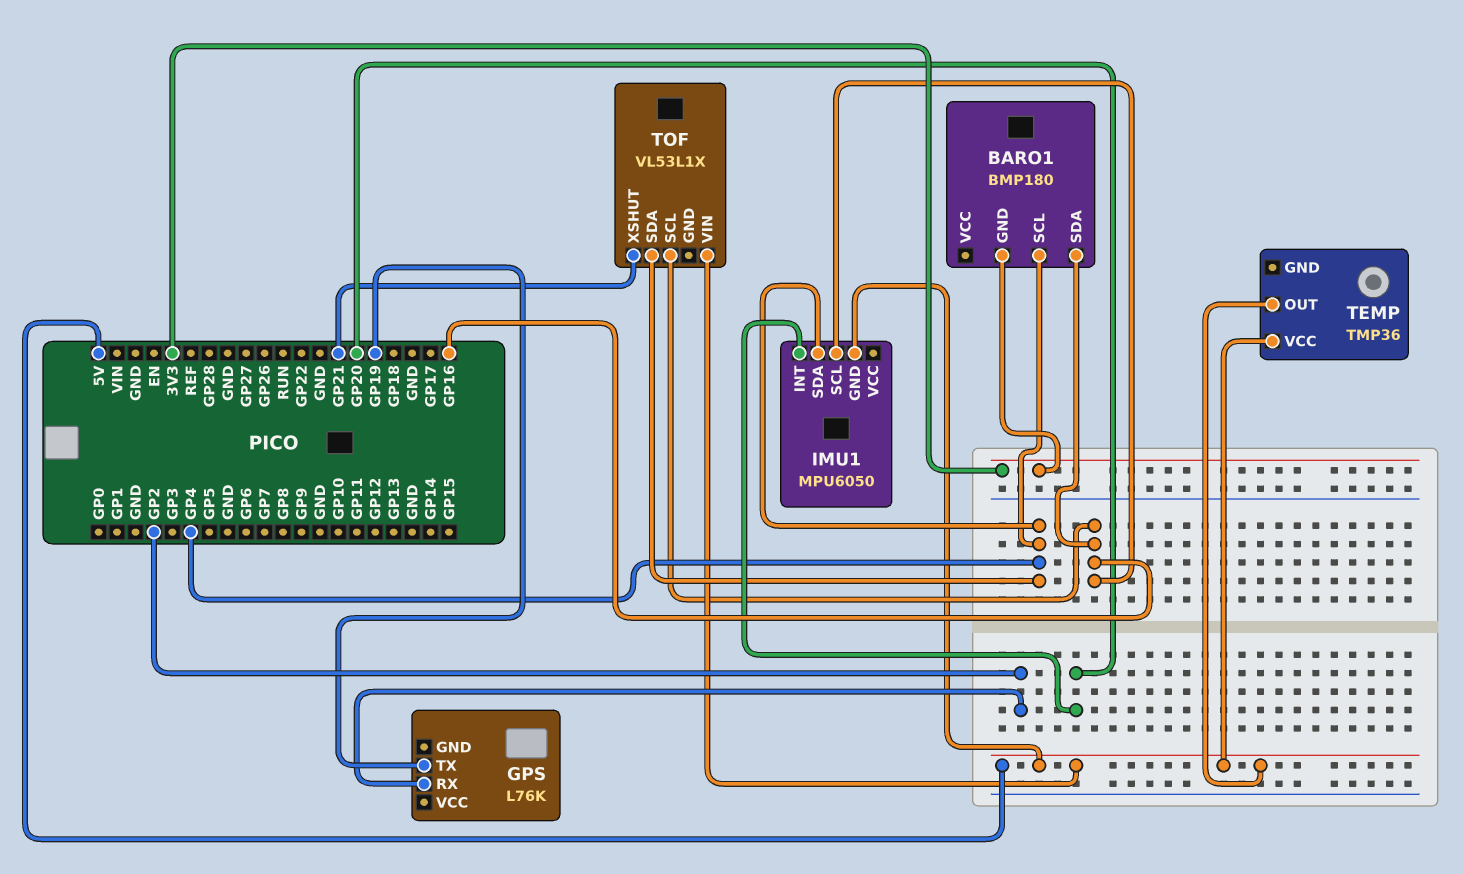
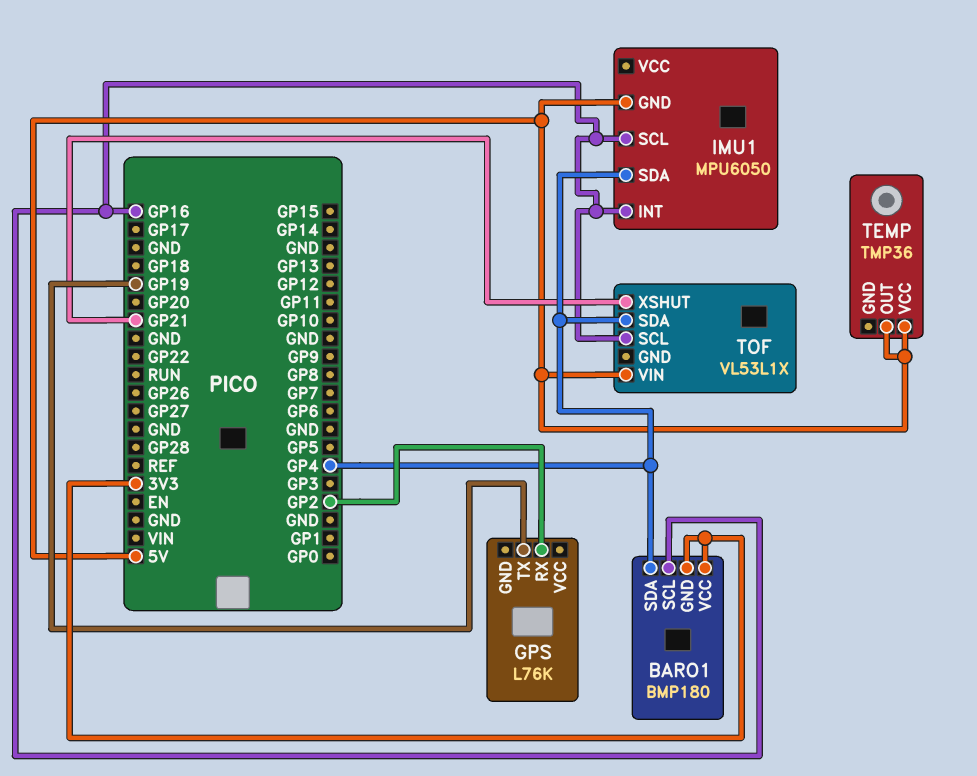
BARO1 pin SCL: GP4 -> GP16
BARO1 pin SDA: GP16 -> GP4
BARO1 pin VCC: none -> 3V3
IMU1 pin INT: GP20 -> GP16

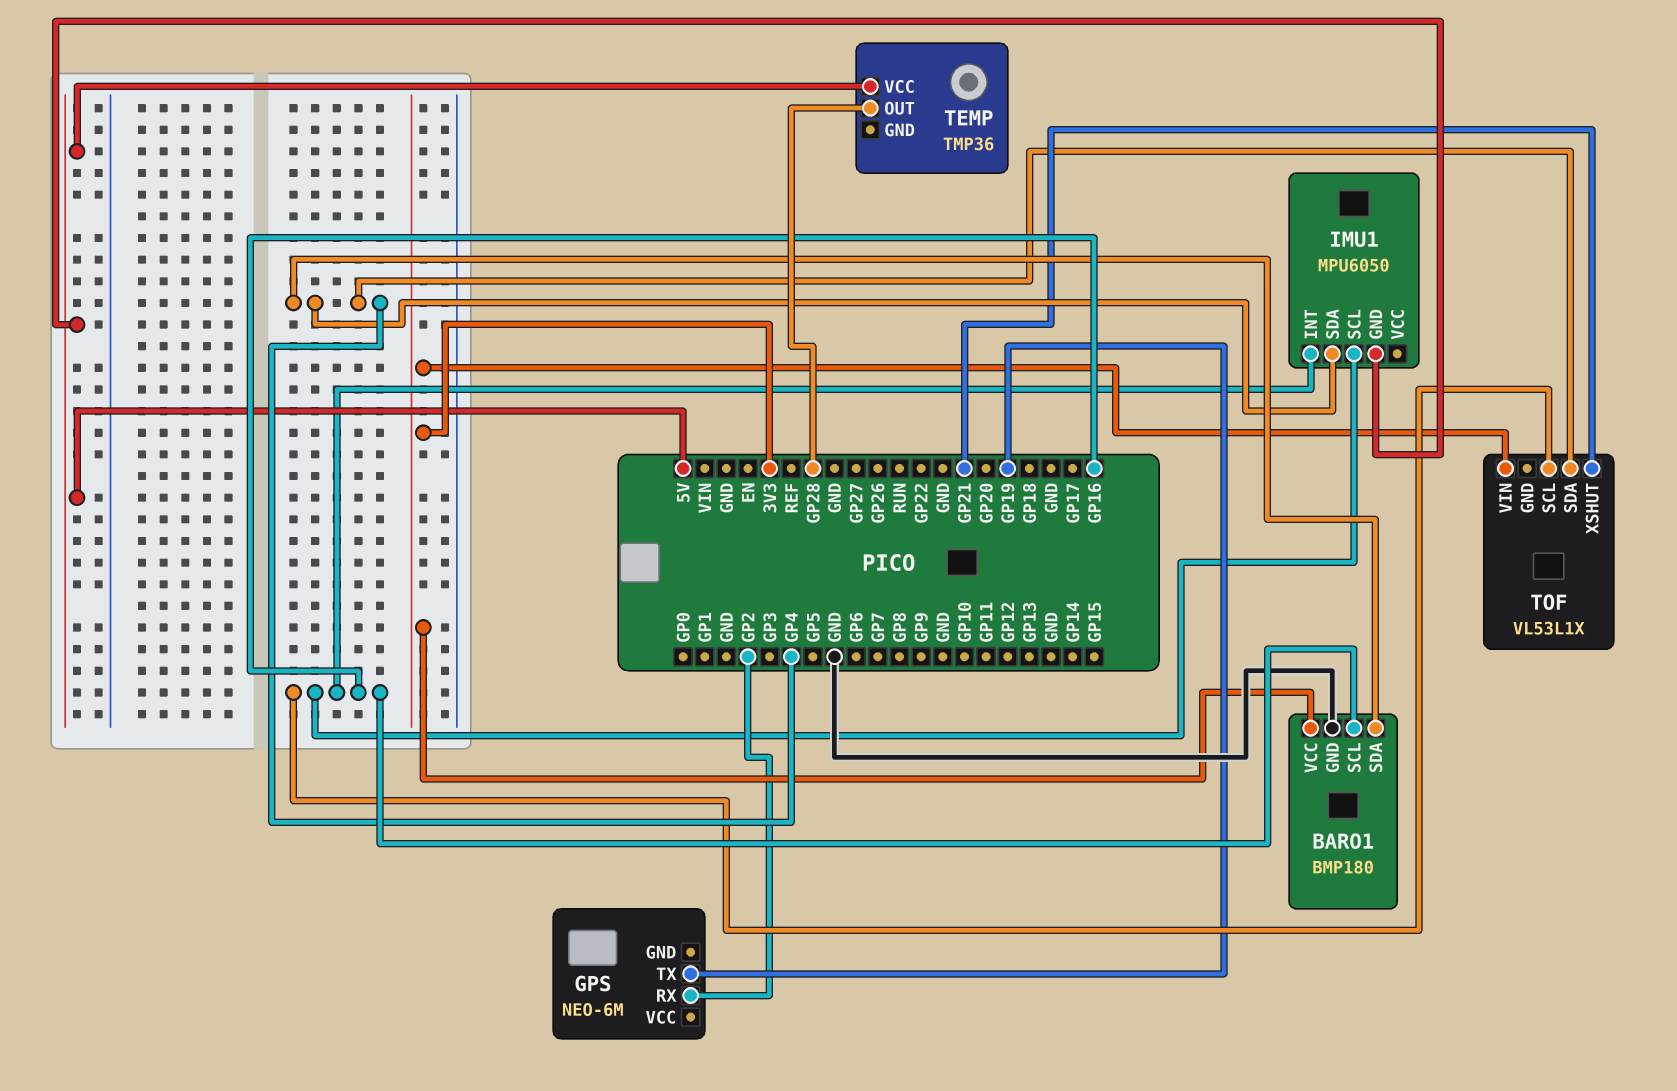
BARO1 pin GND: 3V3 -> GND
GPS: L76K -> NEO-6M
TEMP pin OUT: 5V -> GP28
TOF pin VIN: 5V -> 3V3

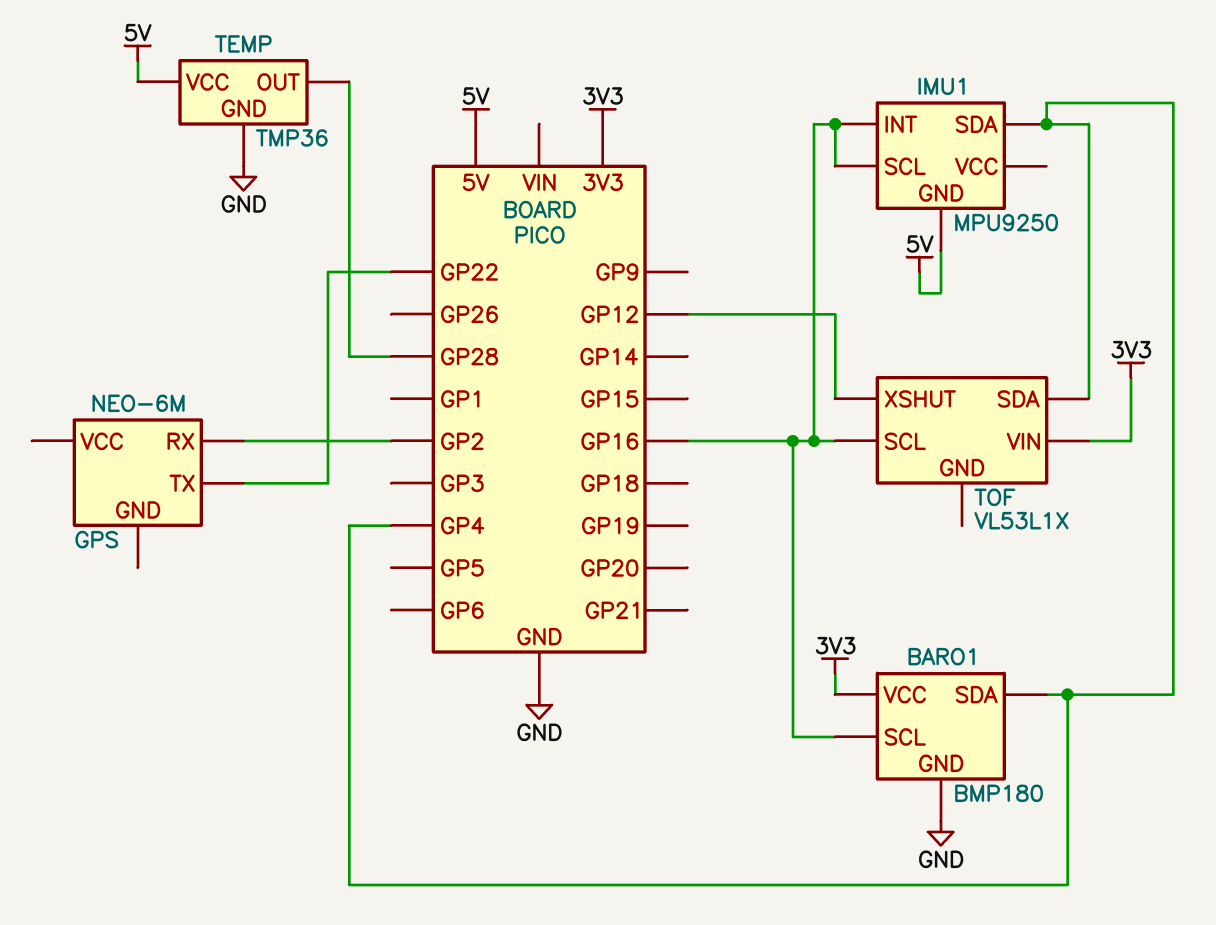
GPS pin TX: GP19 -> GP22
IMU1: MPU6050 -> MPU9250
TEMP pin GND: none -> GND
TOF pin XSHUT: GP21 -> GP12

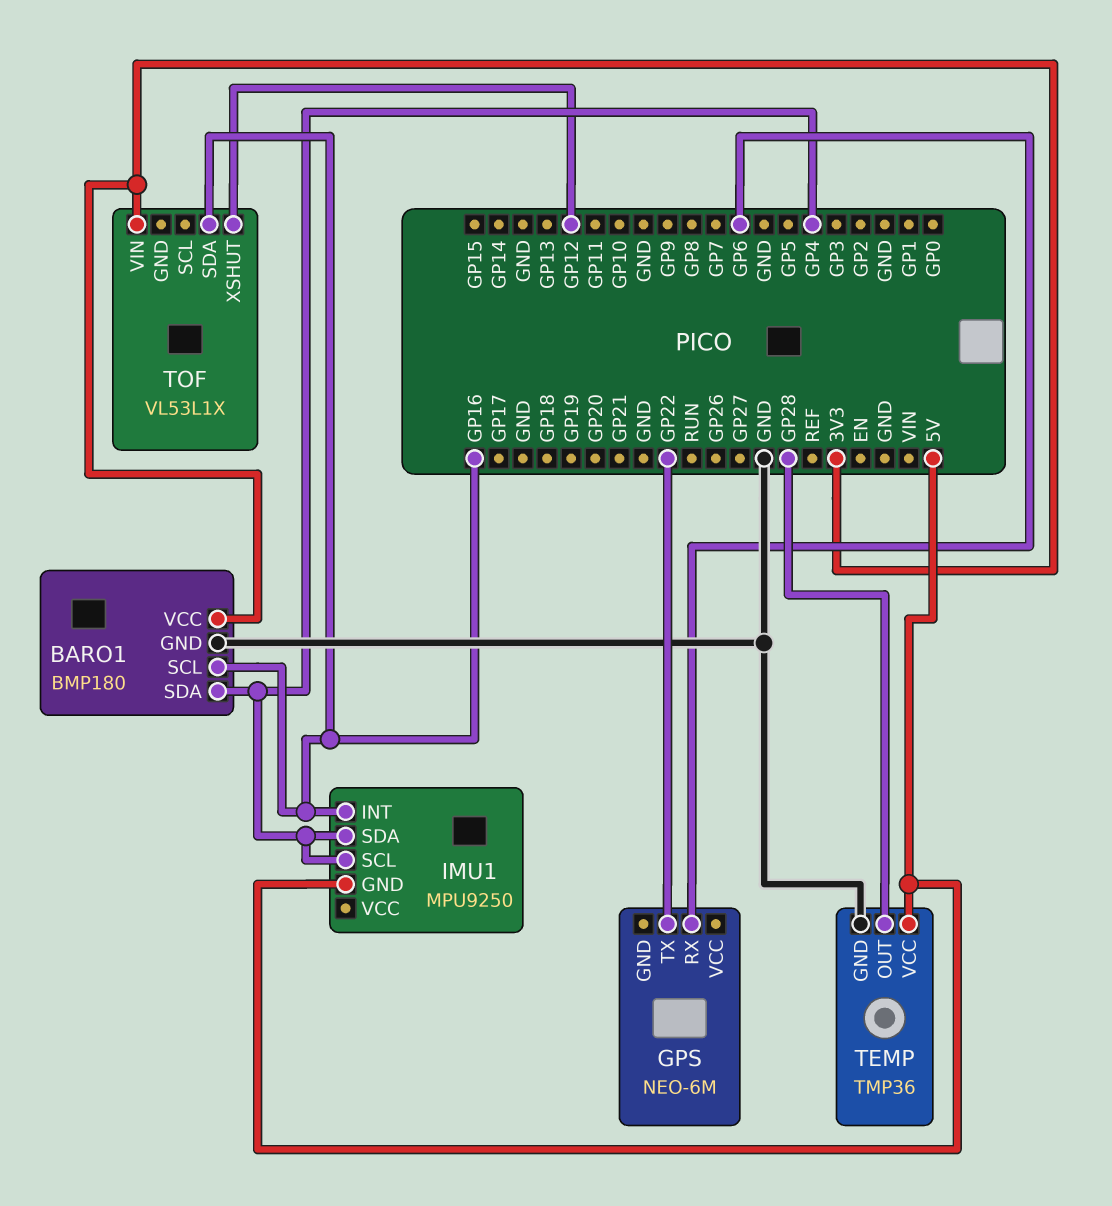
GPS pin RX: GP2 -> GP6
IMU1 pin SCL: GP16 -> GP4
TOF pin SCL: GP16 -> none
TOF pin SDA: GP4 -> GP16

